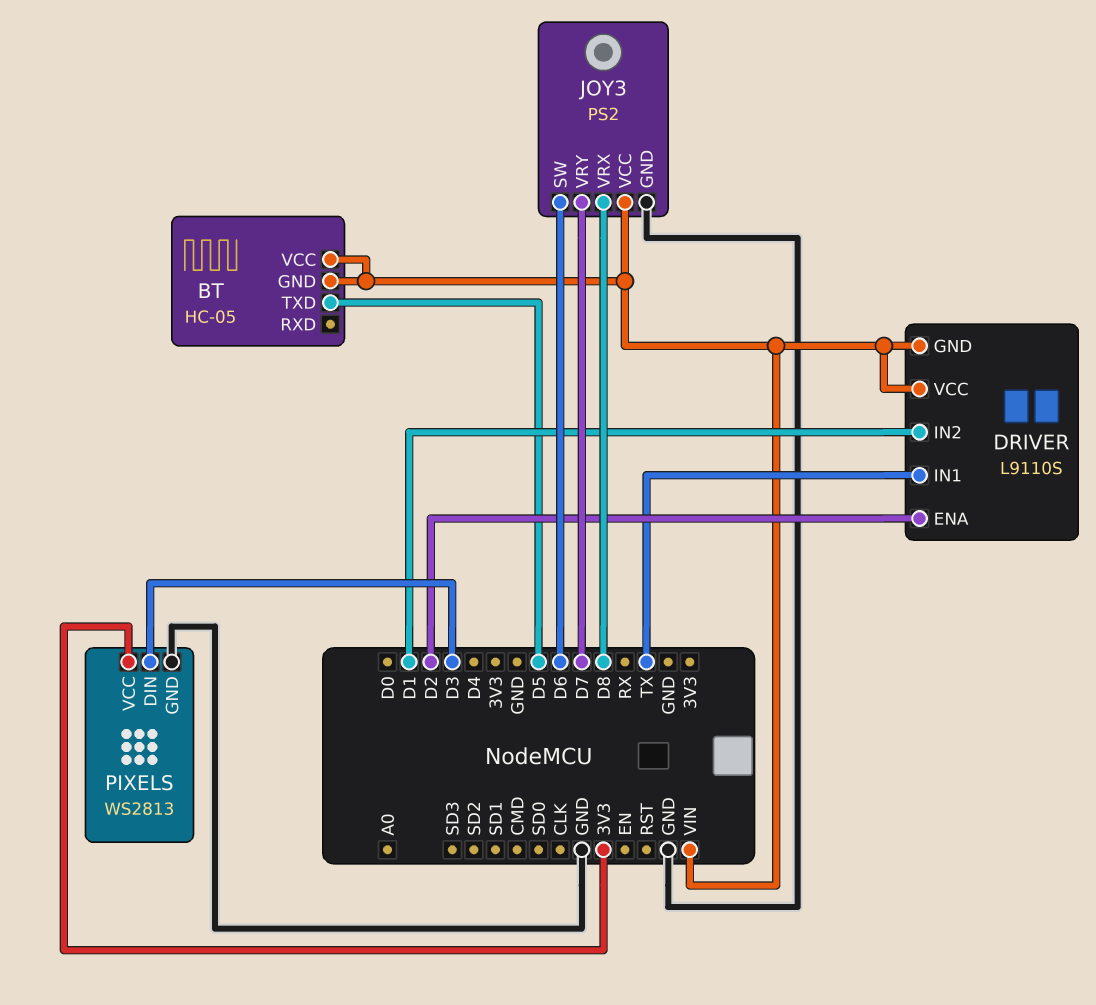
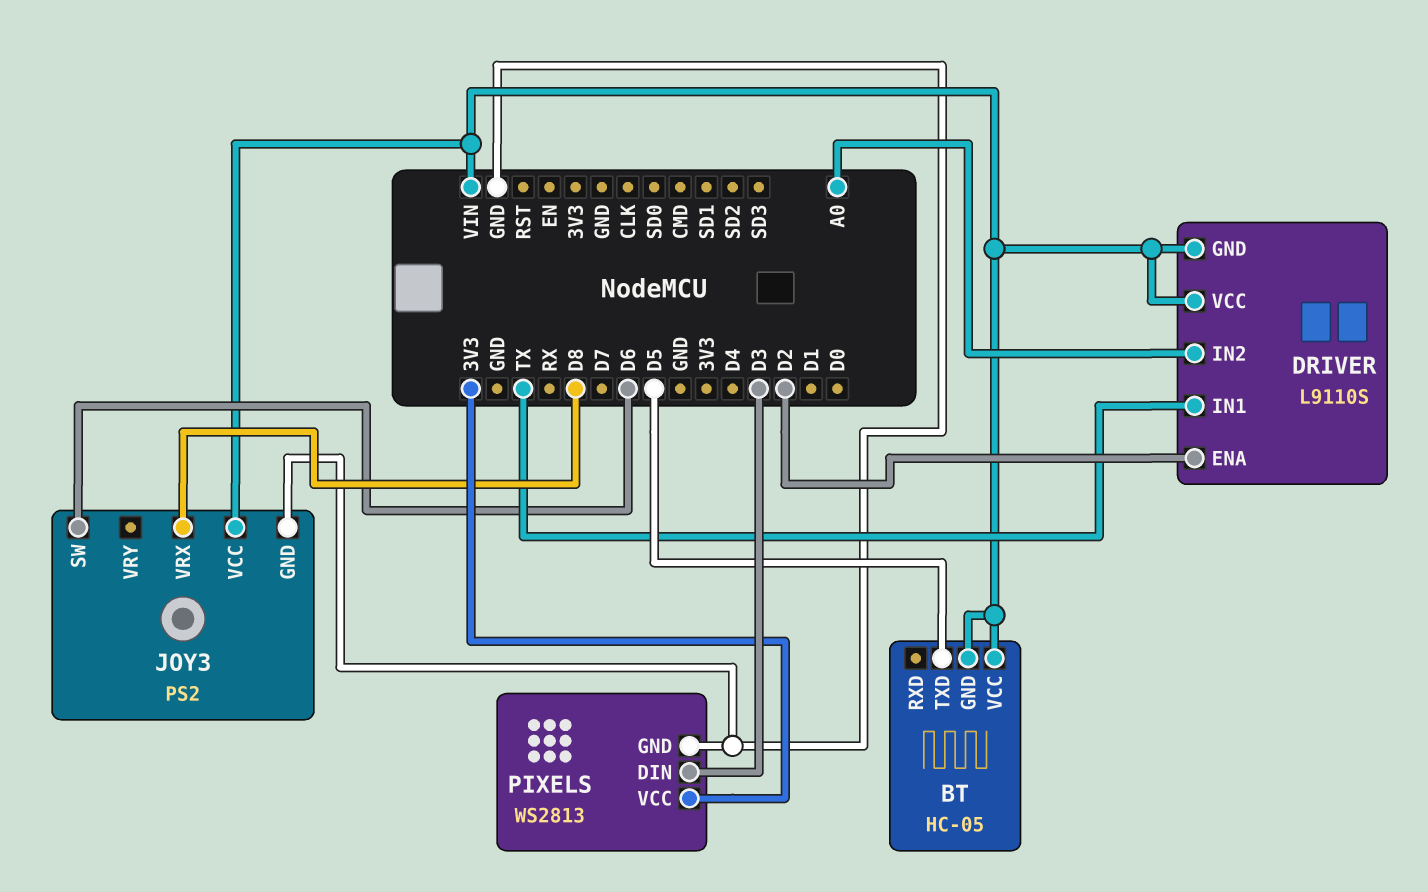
DRIVER pin IN2: D1 -> A0
JOY3 pin VRY: D7 -> none

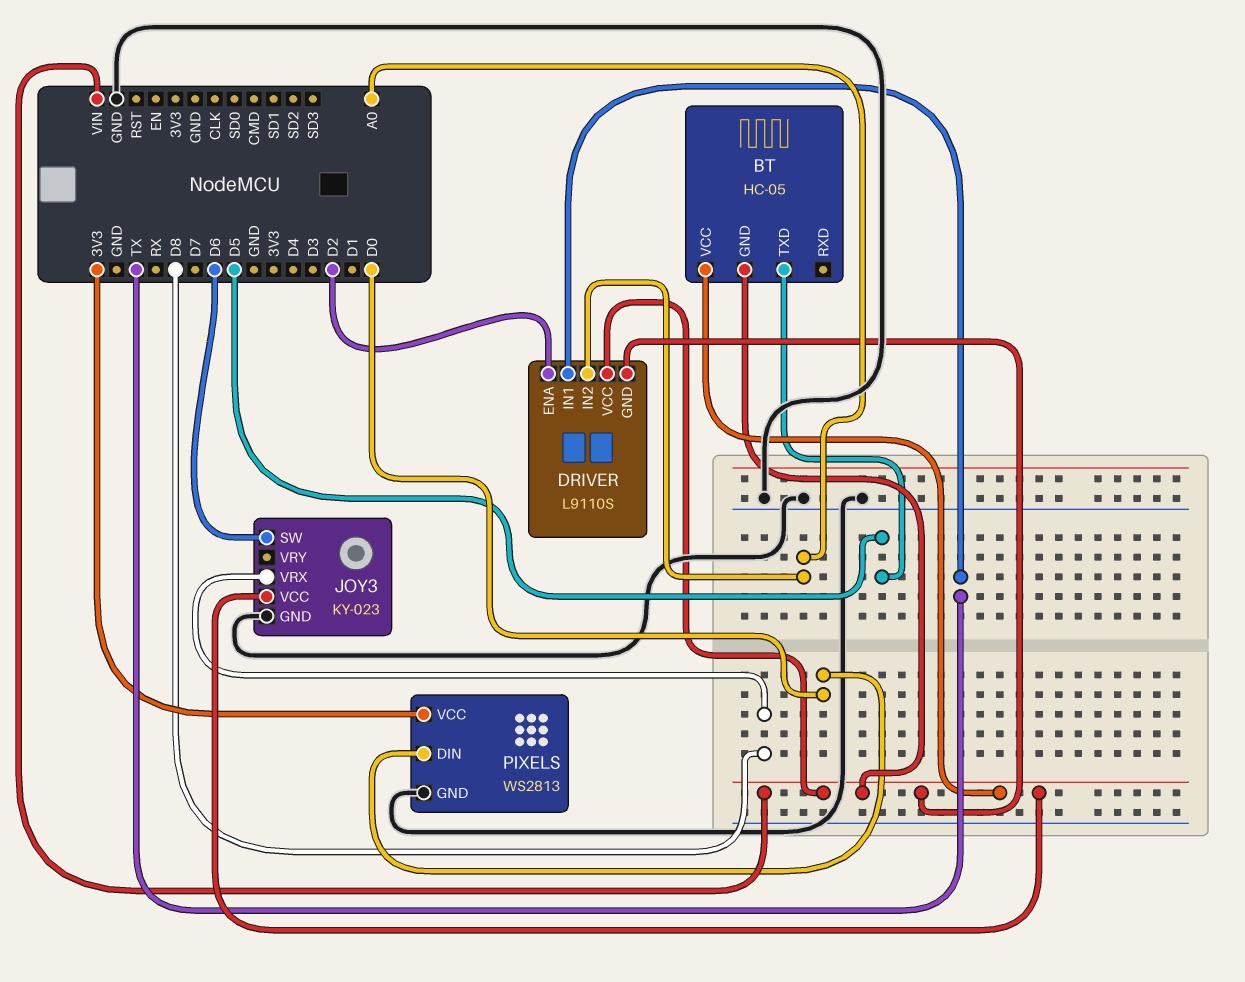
JOY3: PS2 -> KY-023
PIXELS pin DIN: D3 -> D0

